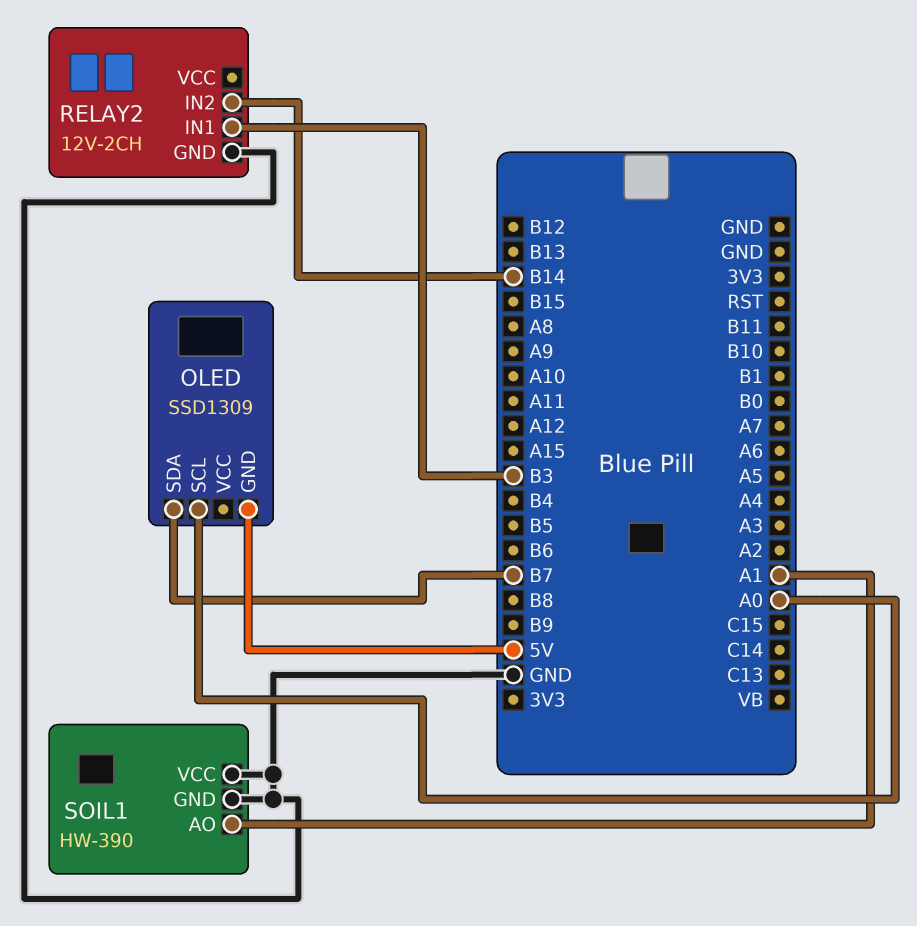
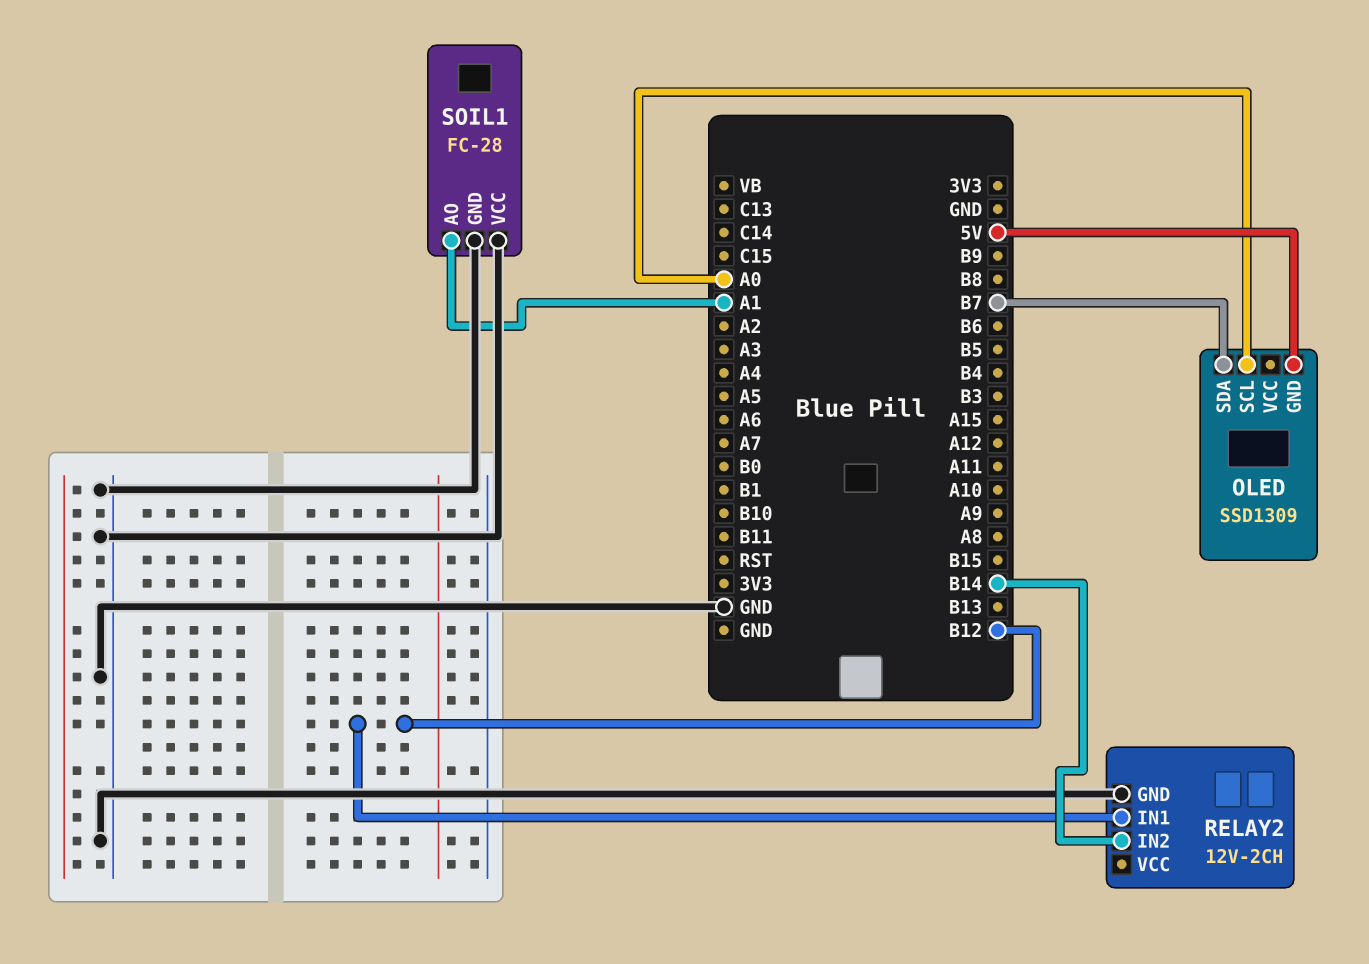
RELAY2 pin IN1: B3 -> B12
SOIL1: HW-390 -> FC-28

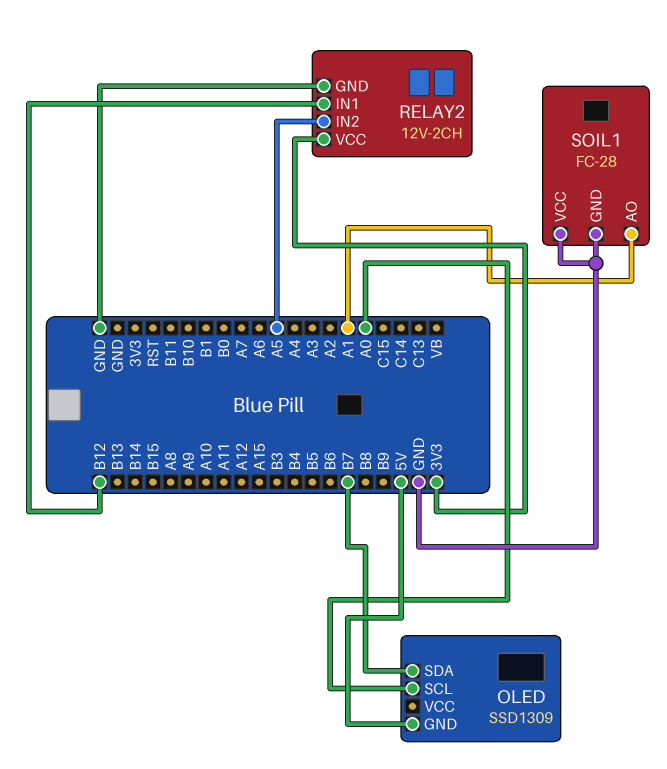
RELAY2 pin IN2: B14 -> A5
RELAY2 pin VCC: none -> 3V3

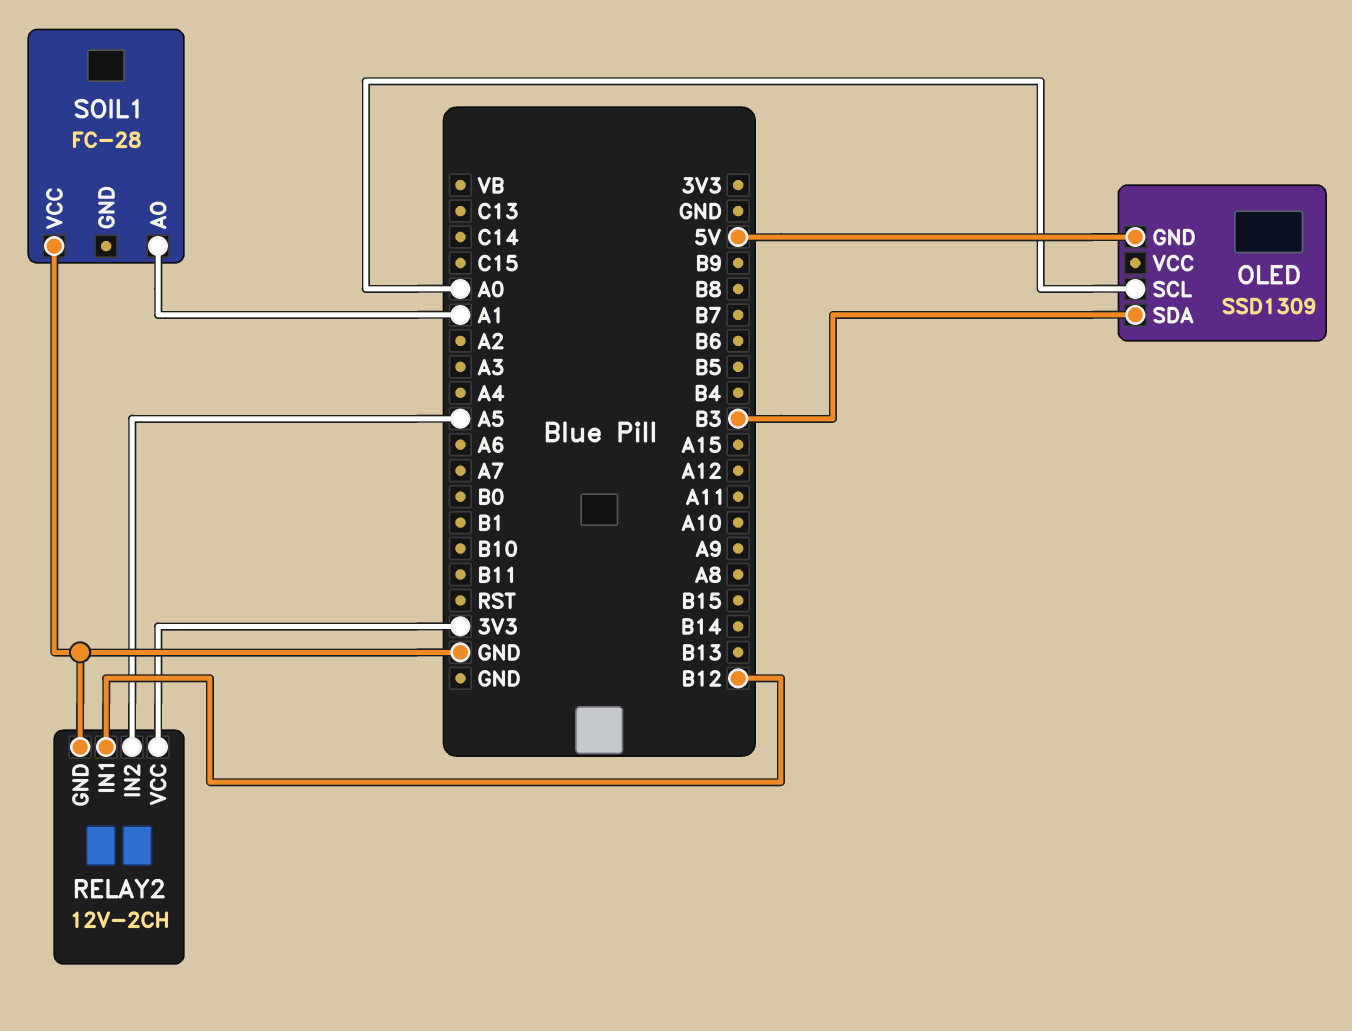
OLED pin SDA: B7 -> B3
SOIL1 pin GND: GND -> none

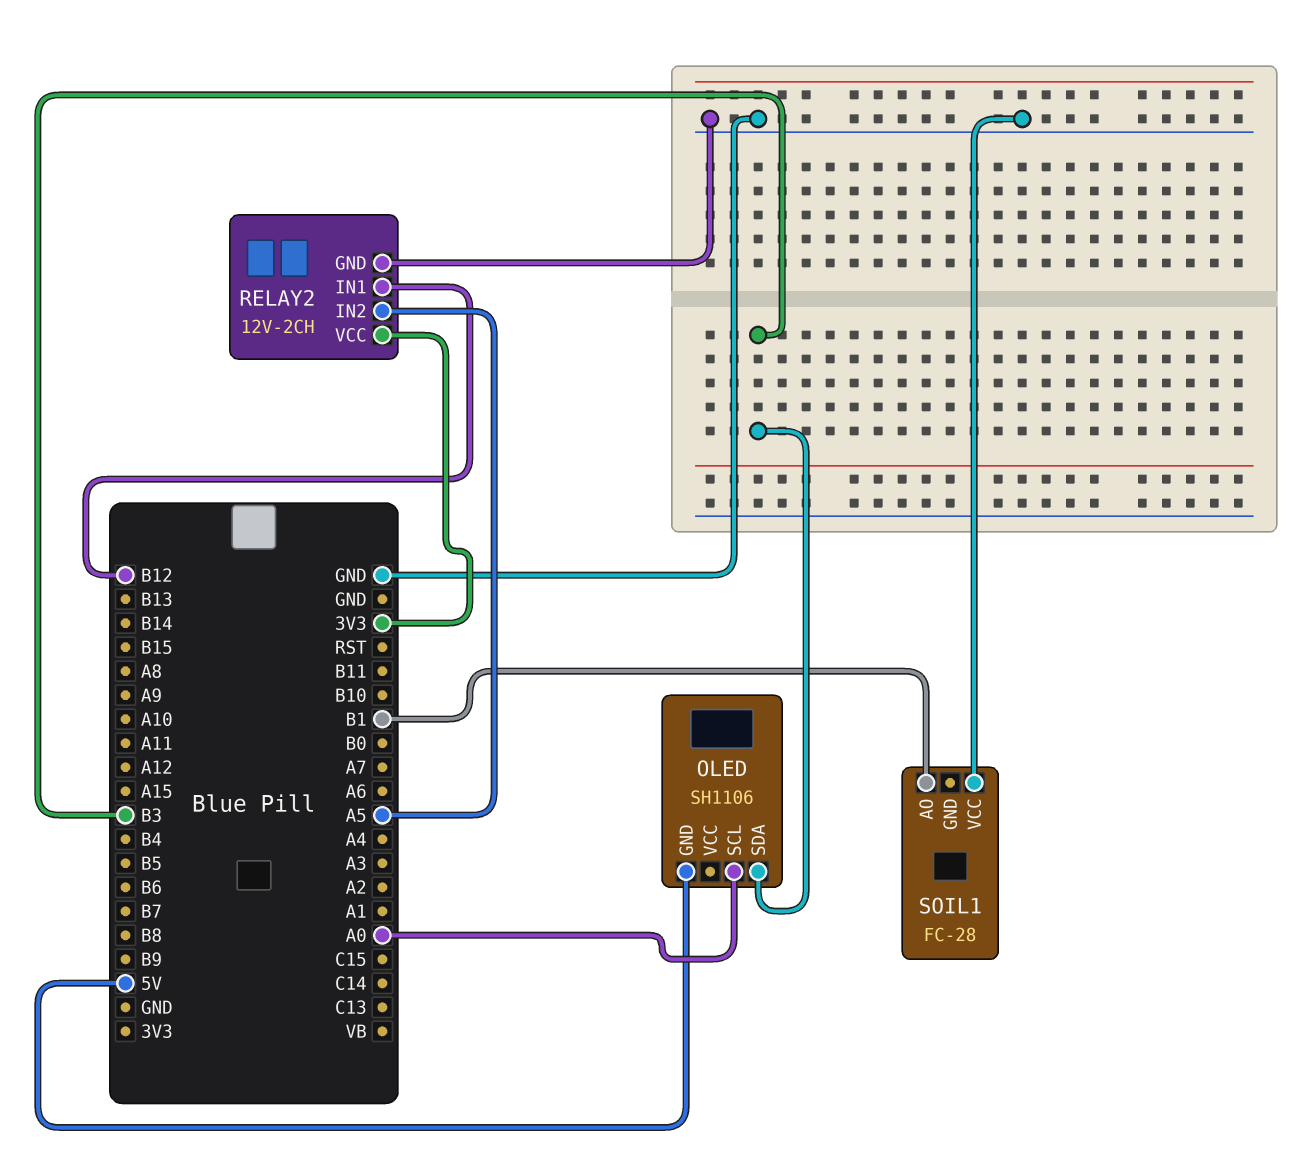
OLED: SSD1309 -> SH1106
SOIL1 pin AO: A1 -> B1

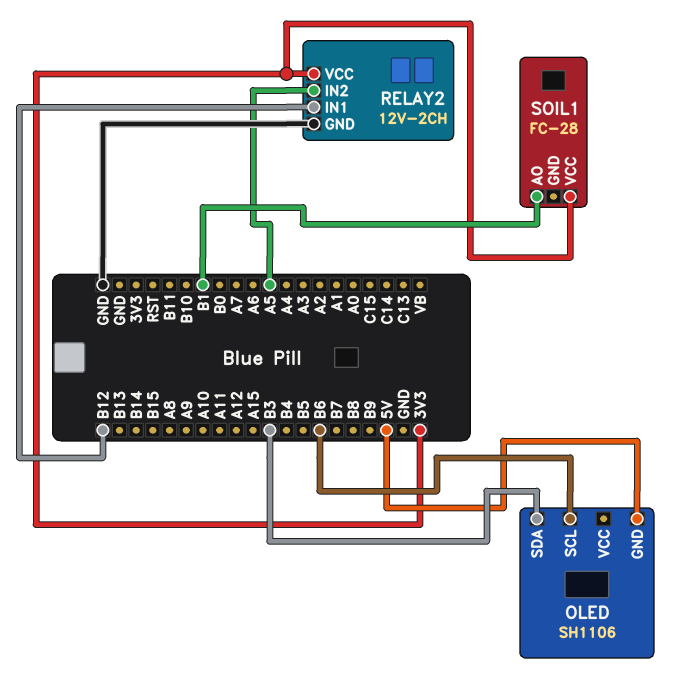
OLED pin SCL: A0 -> B6
SOIL1 pin VCC: GND -> 3V3

